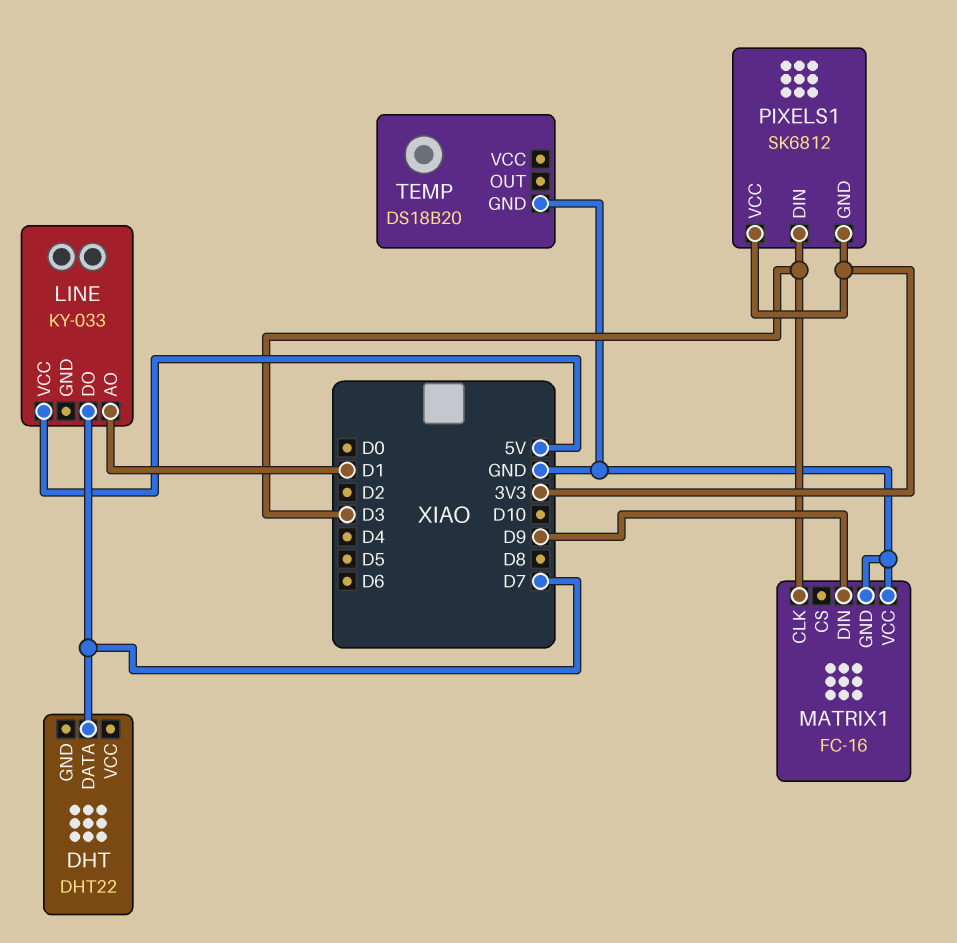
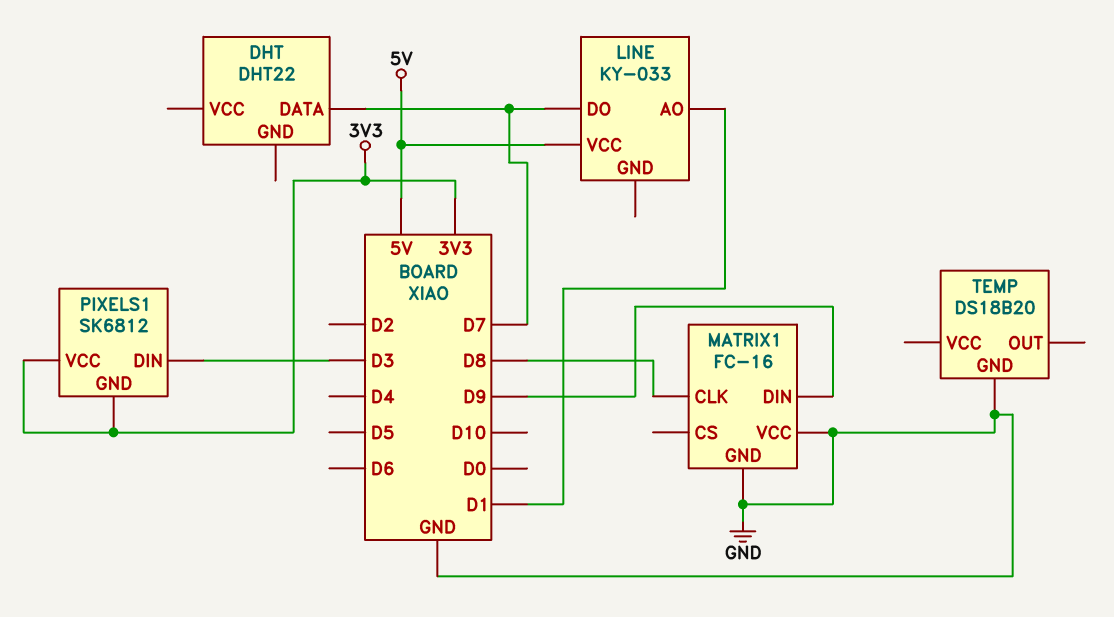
MATRIX1 pin CLK: D3 -> D8

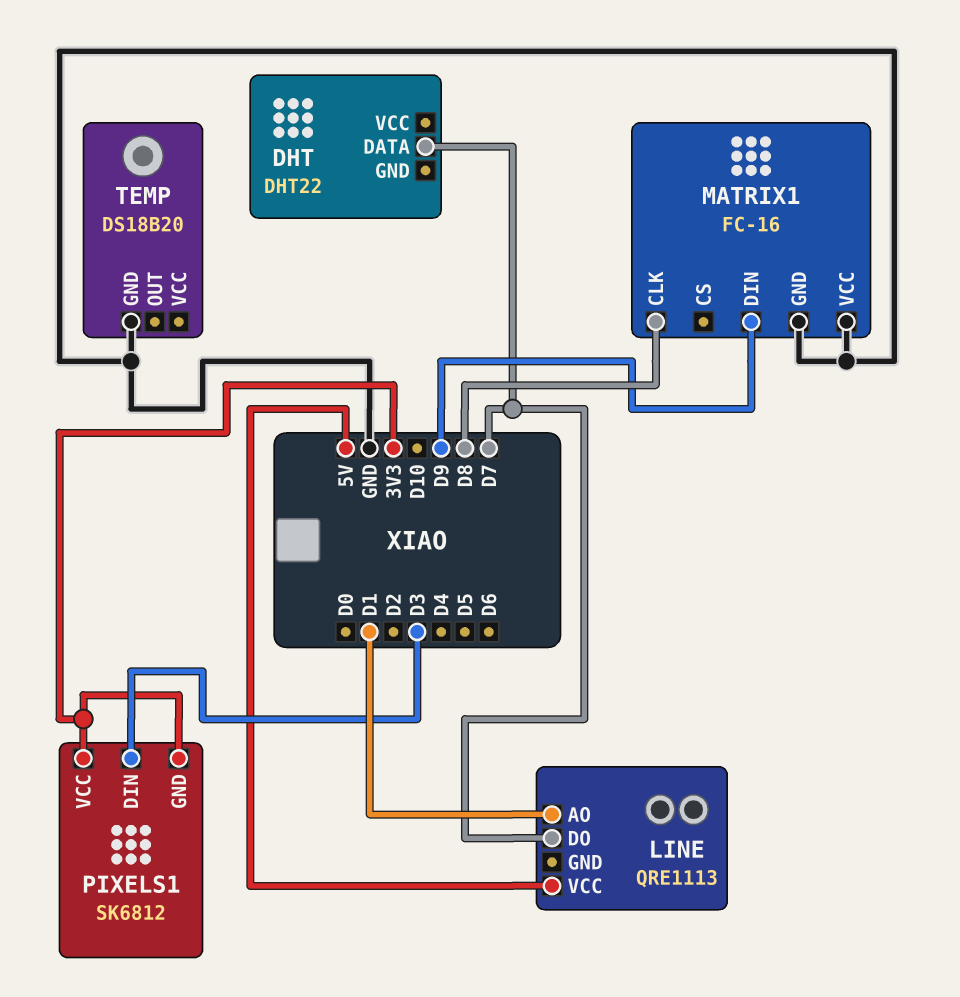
LINE: KY-033 -> QRE1113

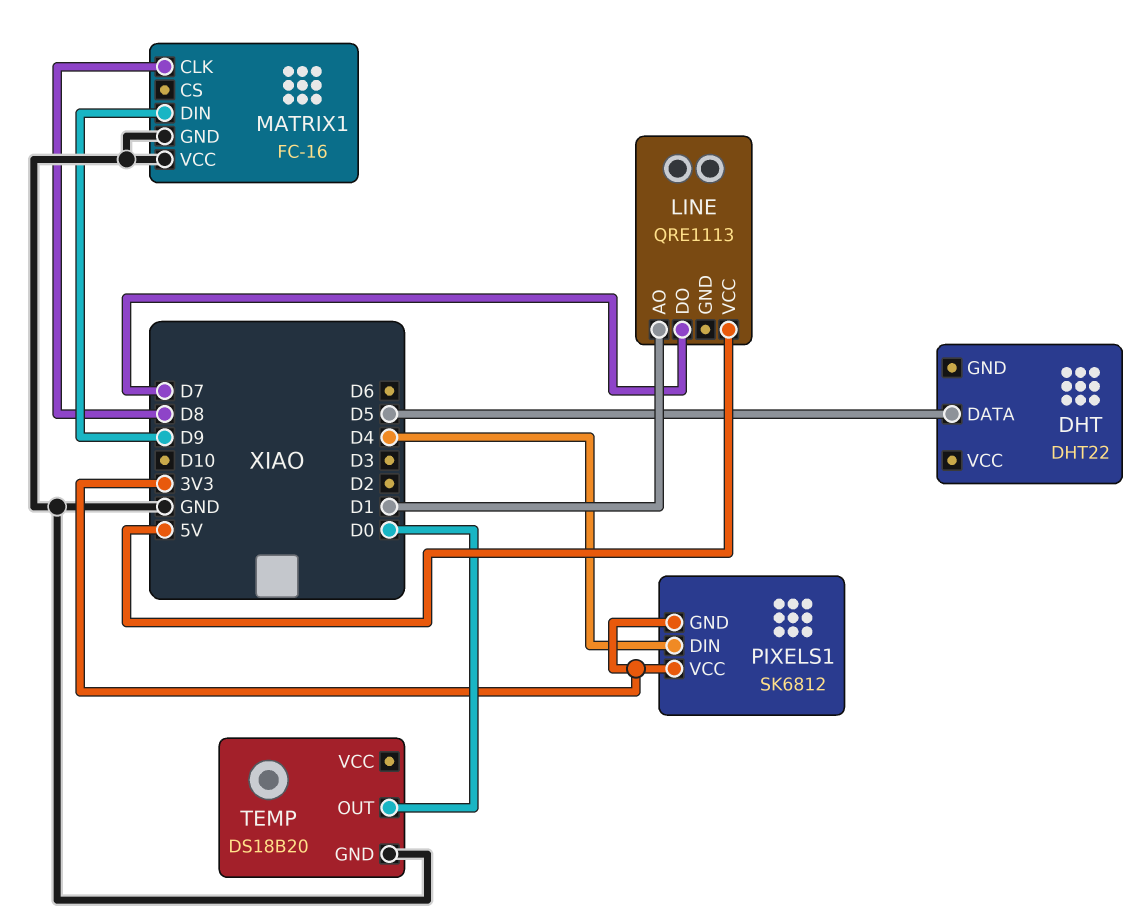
DHT pin DATA: D7 -> D5
PIXELS1 pin DIN: D3 -> D4
TEMP pin OUT: none -> D0

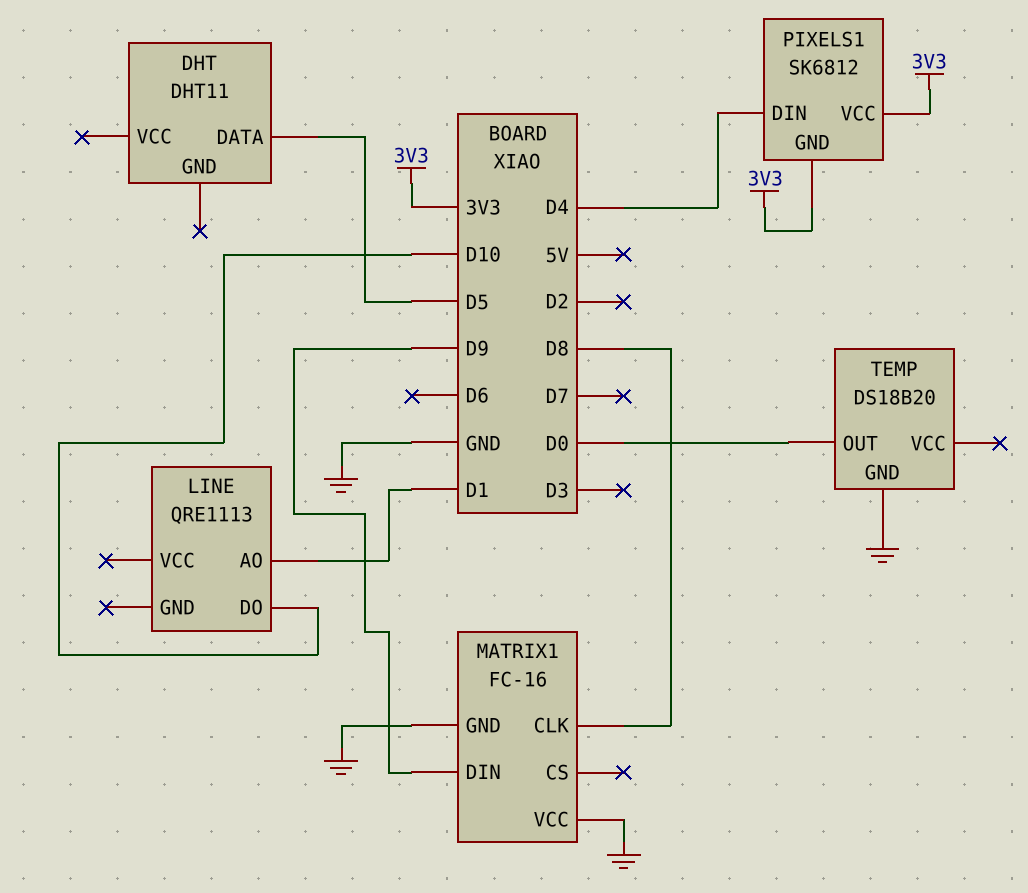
DHT: DHT22 -> DHT11
LINE pin DO: D7 -> D10
LINE pin VCC: 5V -> none

